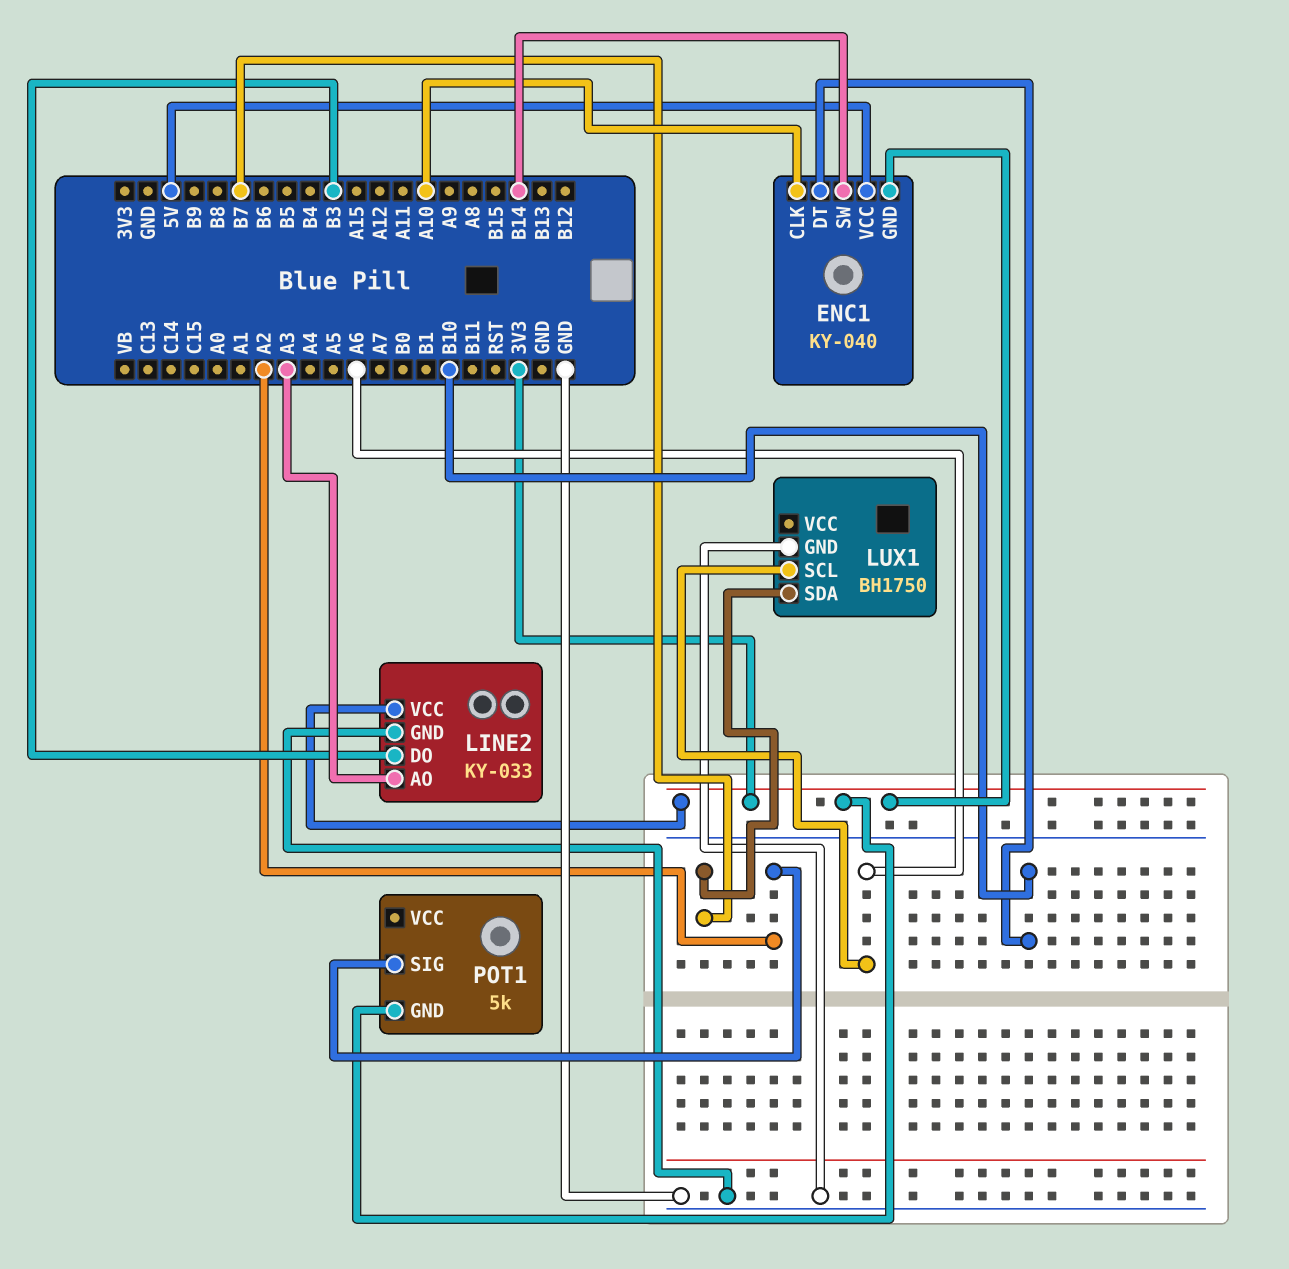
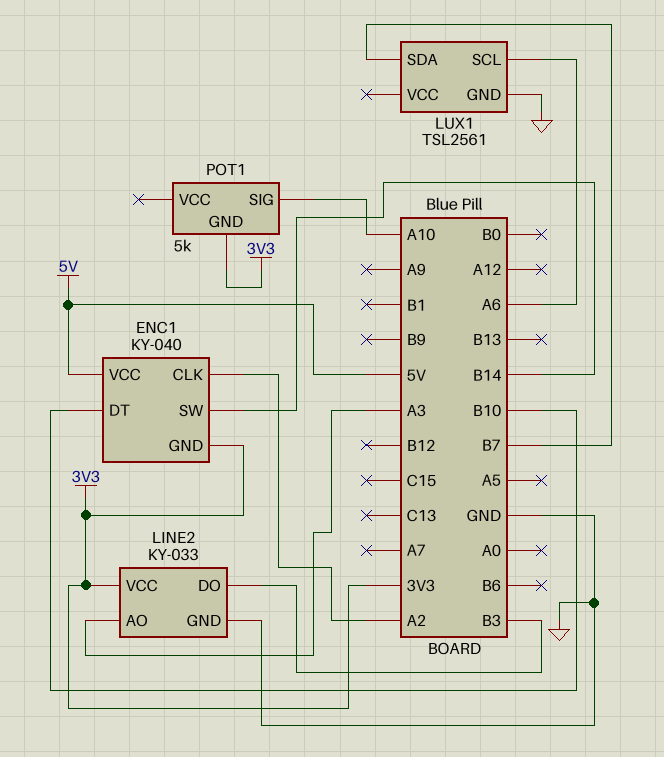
ENC1 pin CLK: A10 -> A2
LUX1: BH1750 -> TSL2561
POT1 pin SIG: A2 -> A10

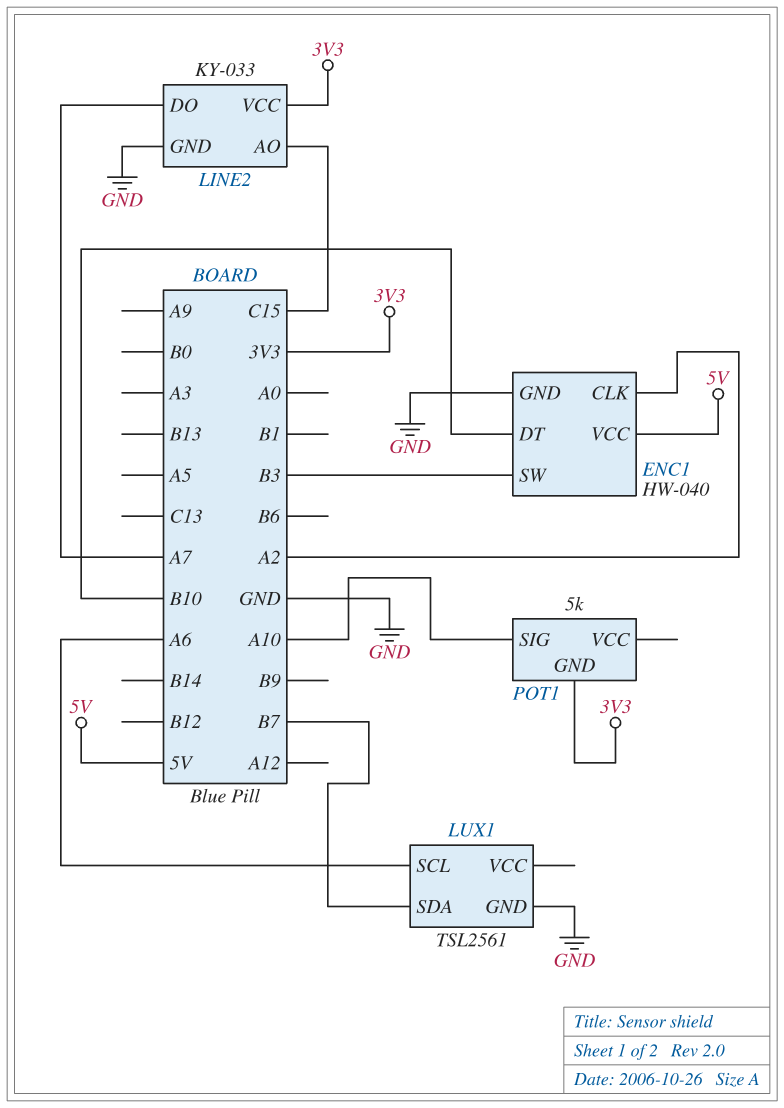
ENC1: KY-040 -> HW-040
ENC1 pin GND: 3V3 -> GND
ENC1 pin SW: B14 -> B3
LINE2 pin AO: A3 -> C15
LINE2 pin DO: B3 -> A7

